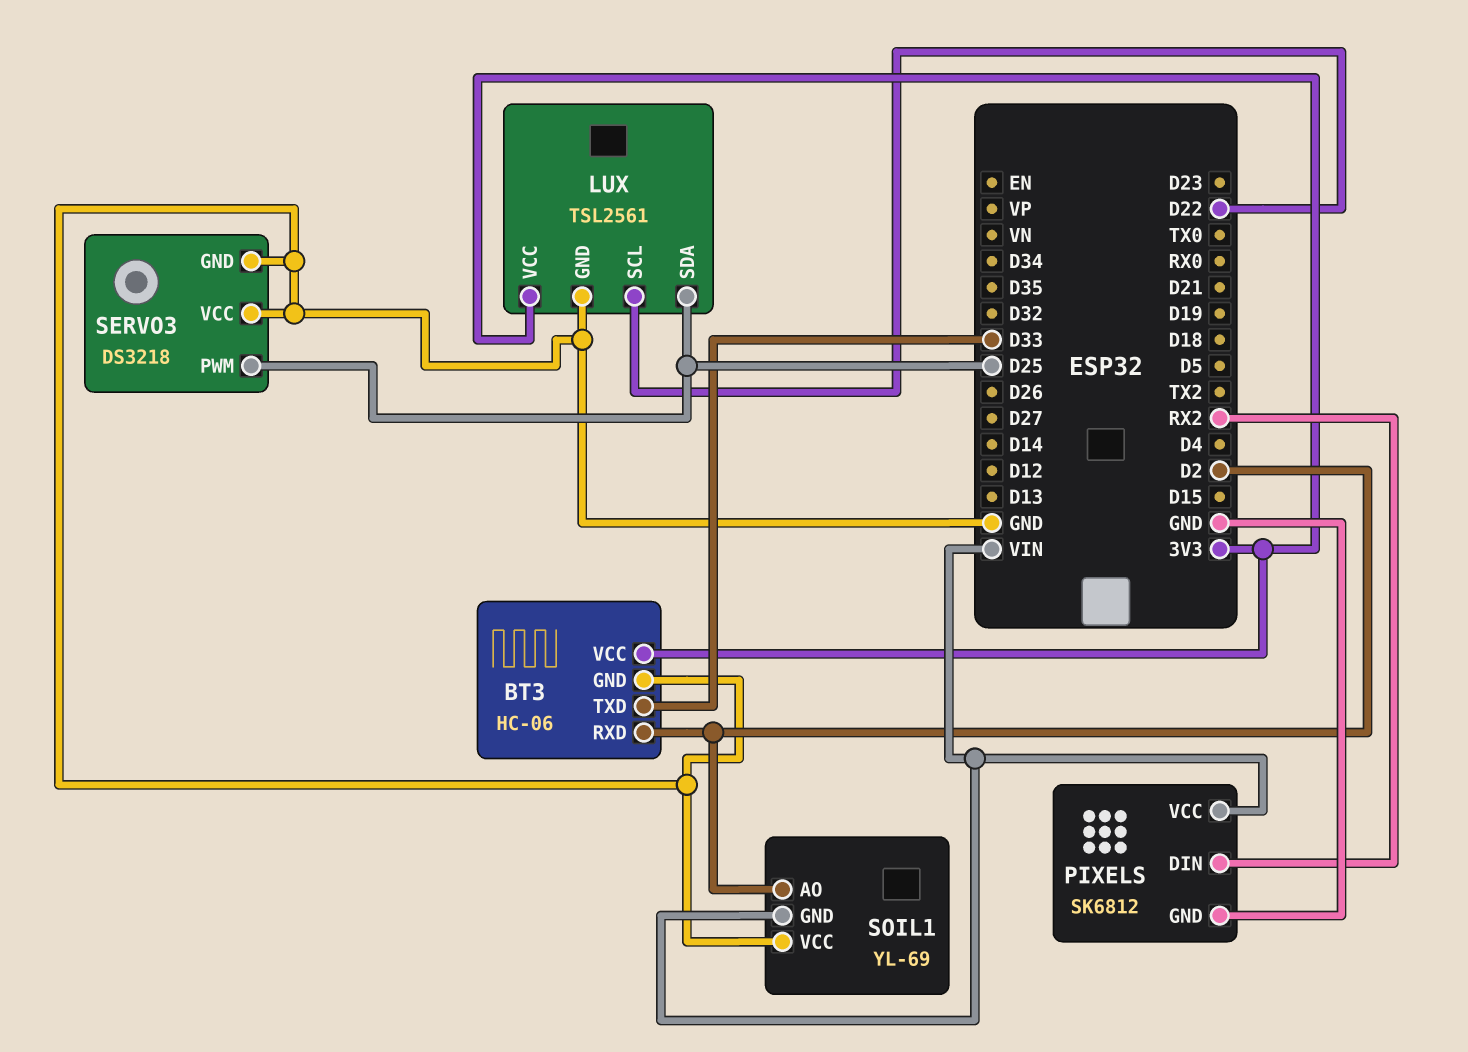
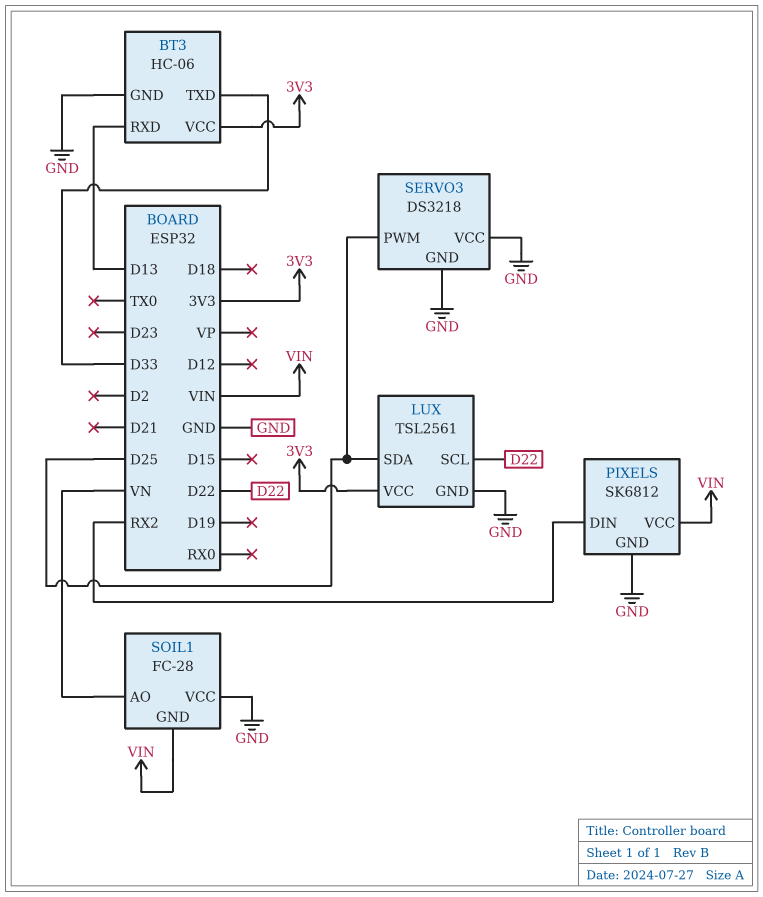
BT3 pin RXD: D2 -> D13
SOIL1: YL-69 -> FC-28
SOIL1 pin AO: D2 -> VN

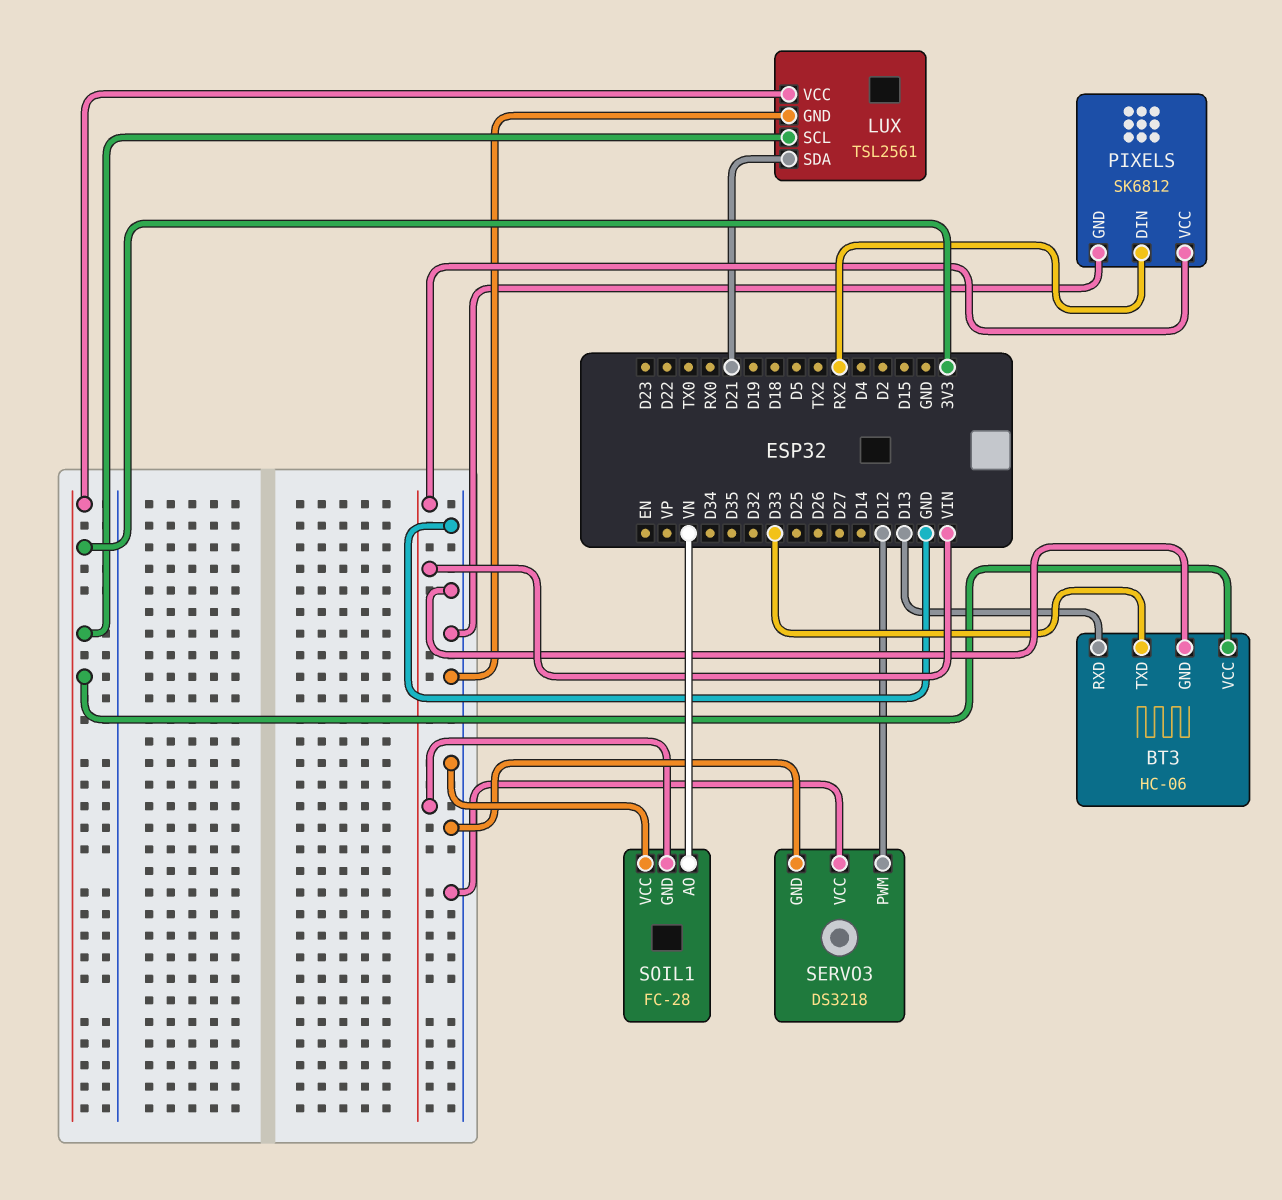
LUX pin SCL: D22 -> 3V3
LUX pin SDA: D25 -> D21
SERVO3 pin PWM: D25 -> D12

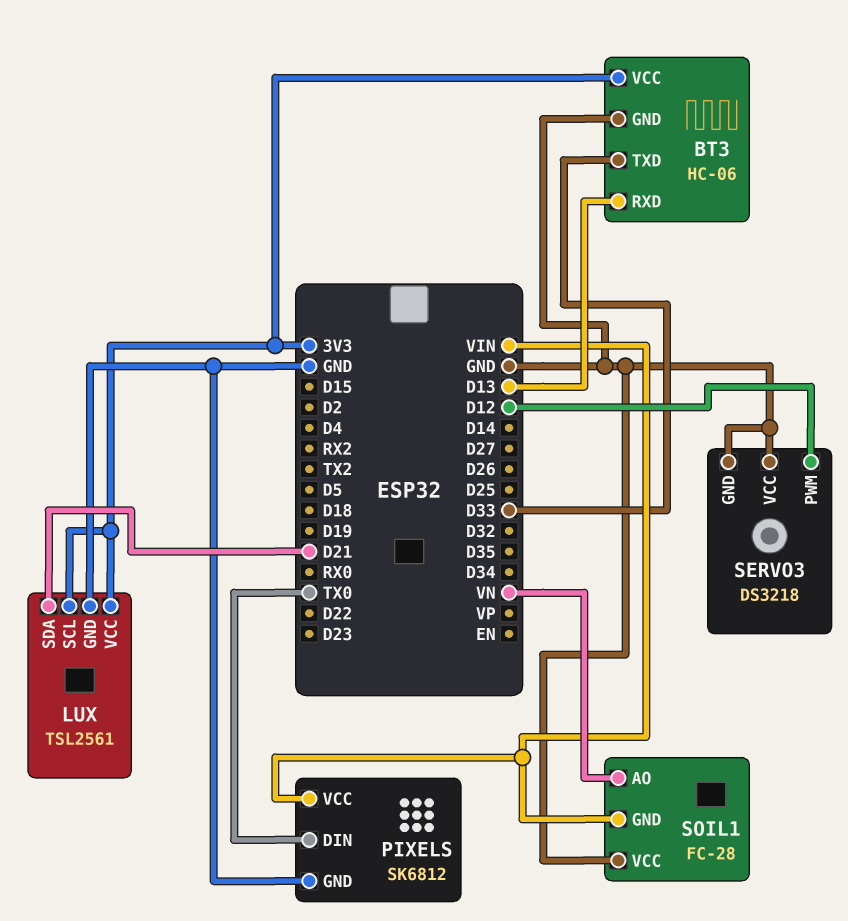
PIXELS pin DIN: RX2 -> TX0

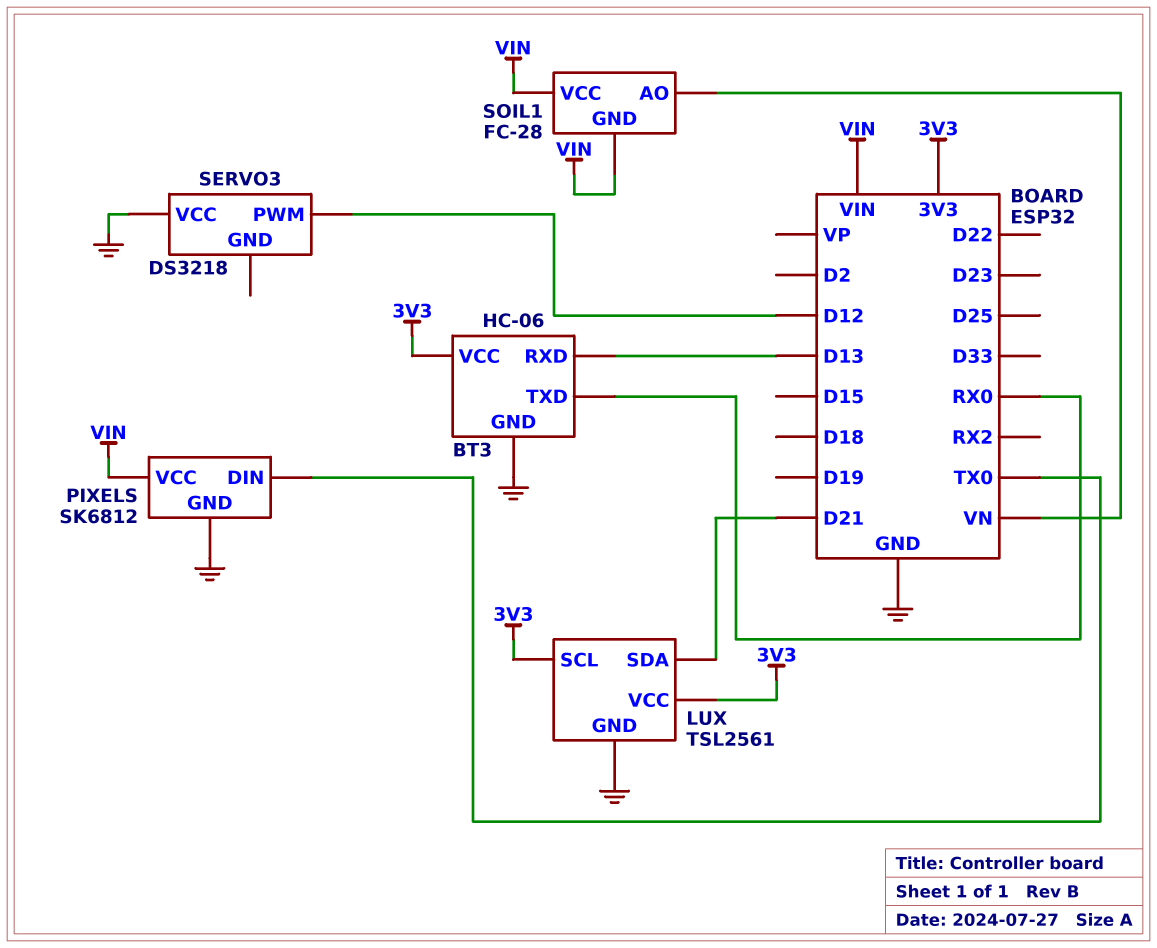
BT3 pin TXD: D33 -> RX0
SERVO3 pin GND: GND -> none
SOIL1 pin VCC: GND -> VIN

